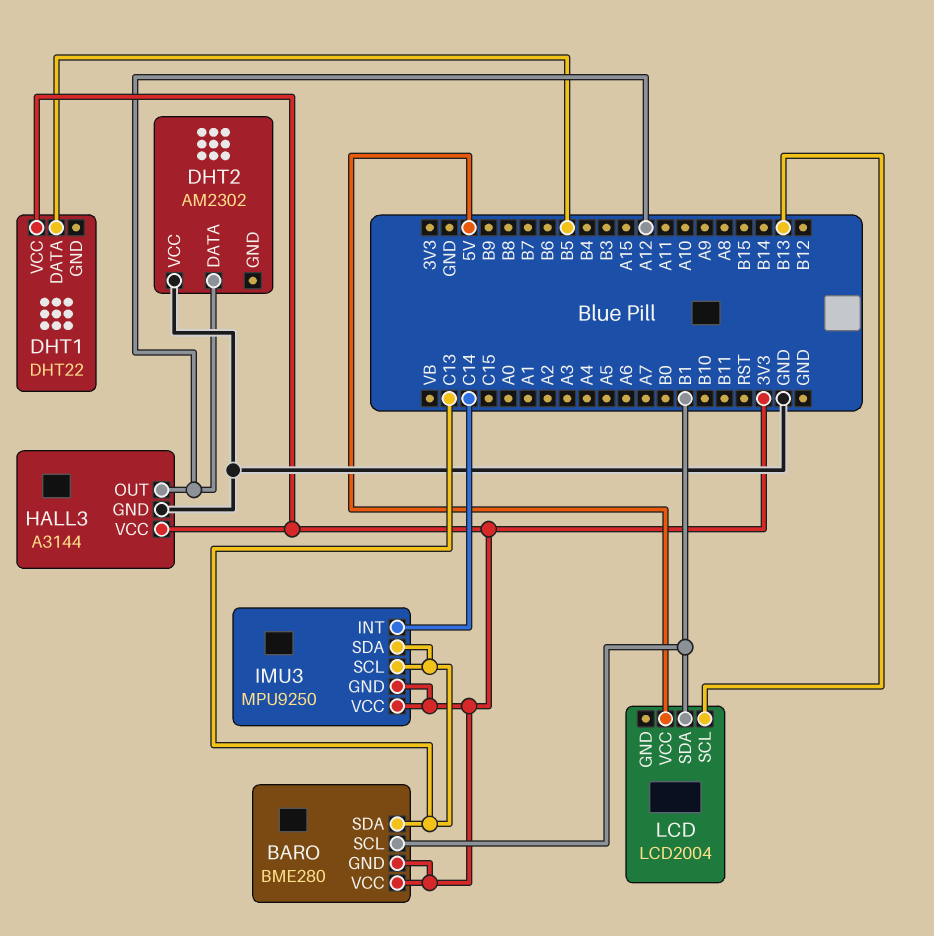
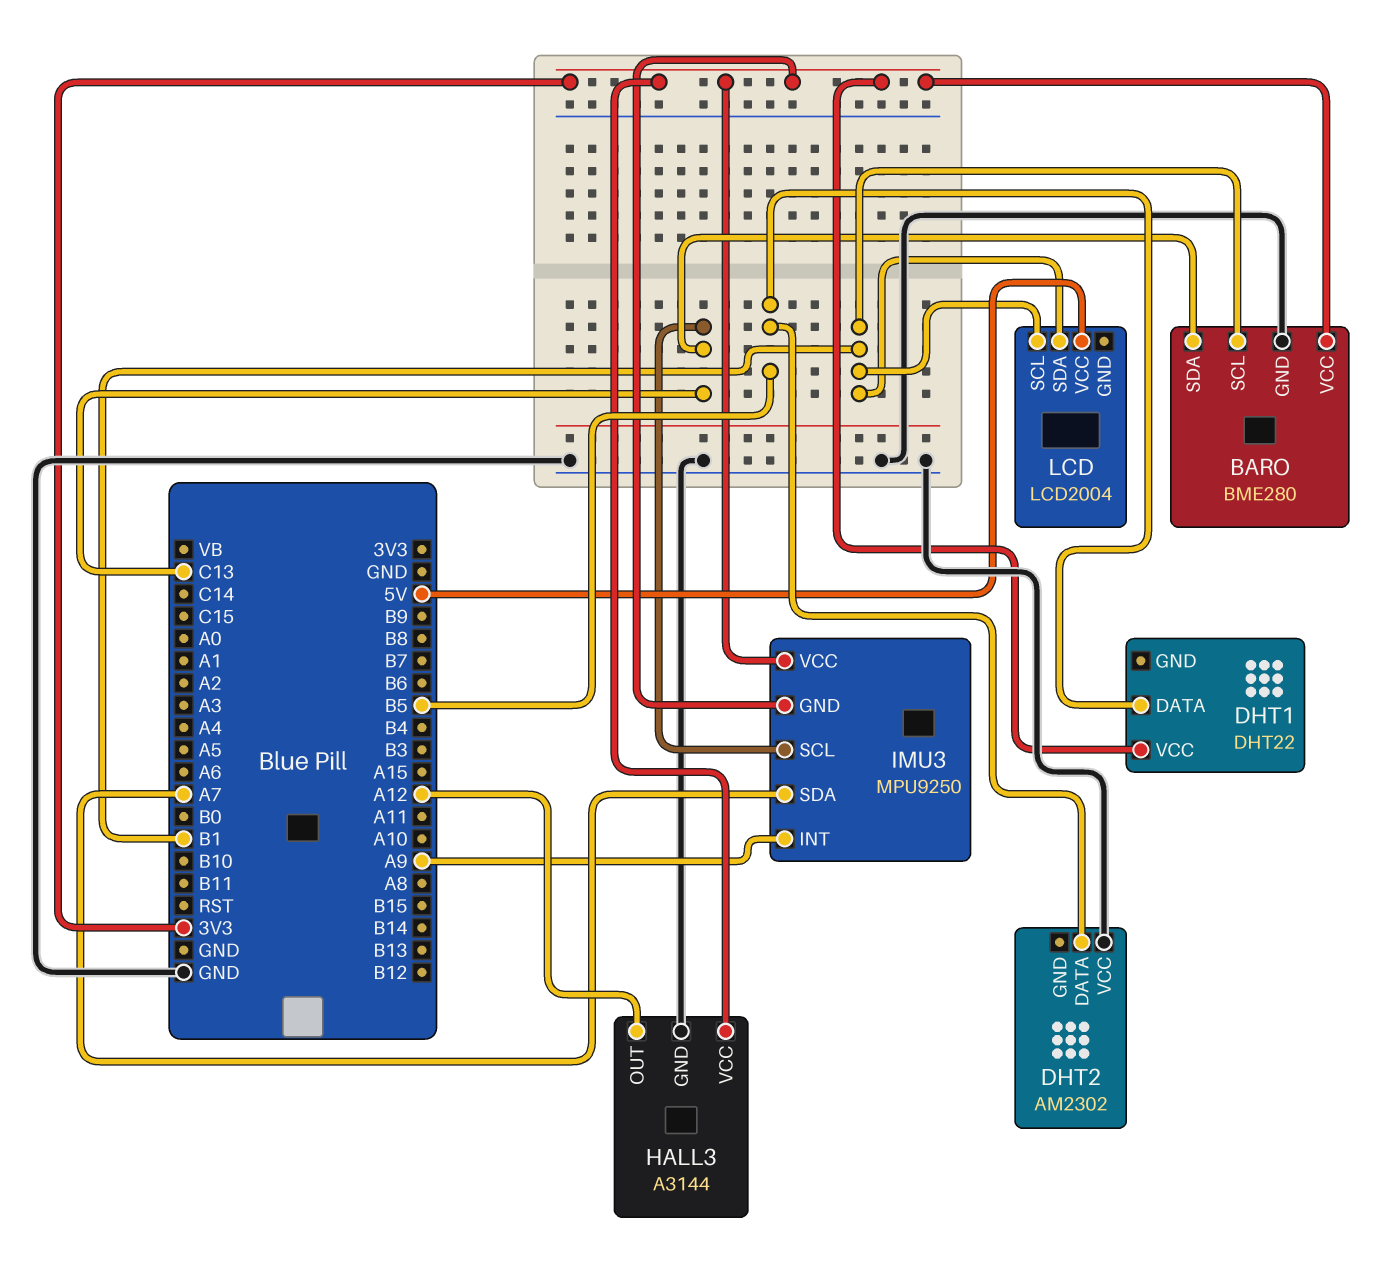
BARO pin GND: 3V3 -> GND
DHT2 pin DATA: A12 -> B5
IMU3 pin INT: C14 -> A9
IMU3 pin SDA: C13 -> A7
LCD pin SCL: B13 -> B1

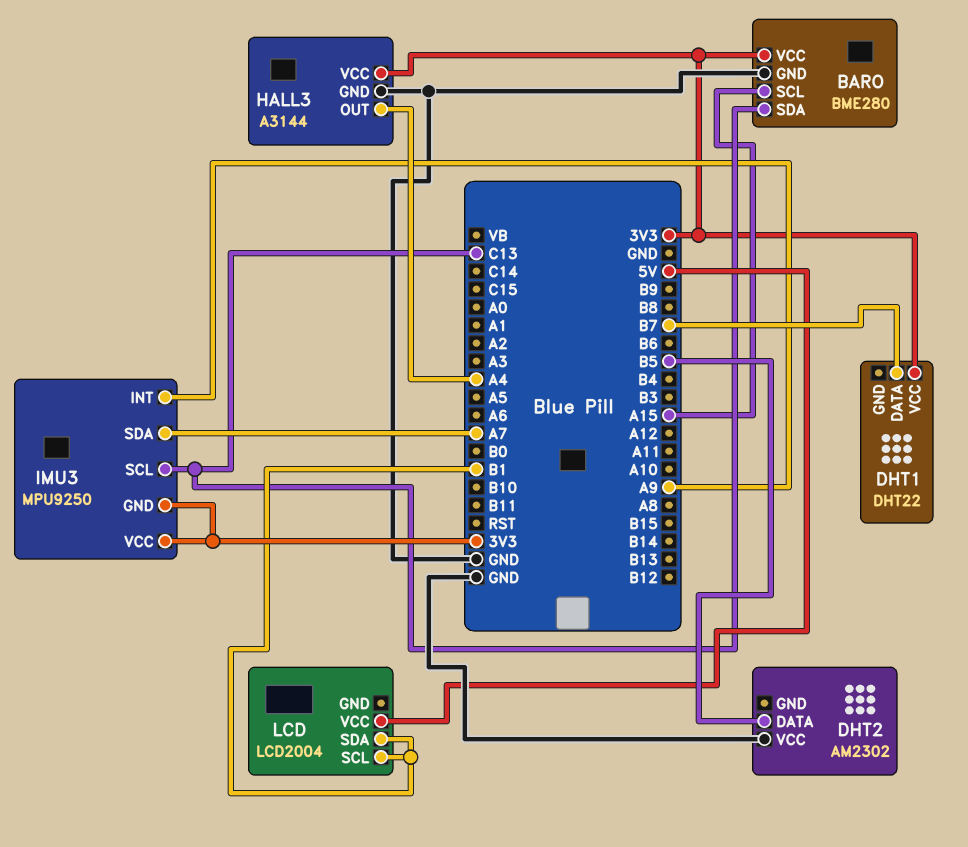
BARO pin SCL: B1 -> A15
DHT1 pin DATA: B5 -> B7
HALL3 pin OUT: A12 -> A4

